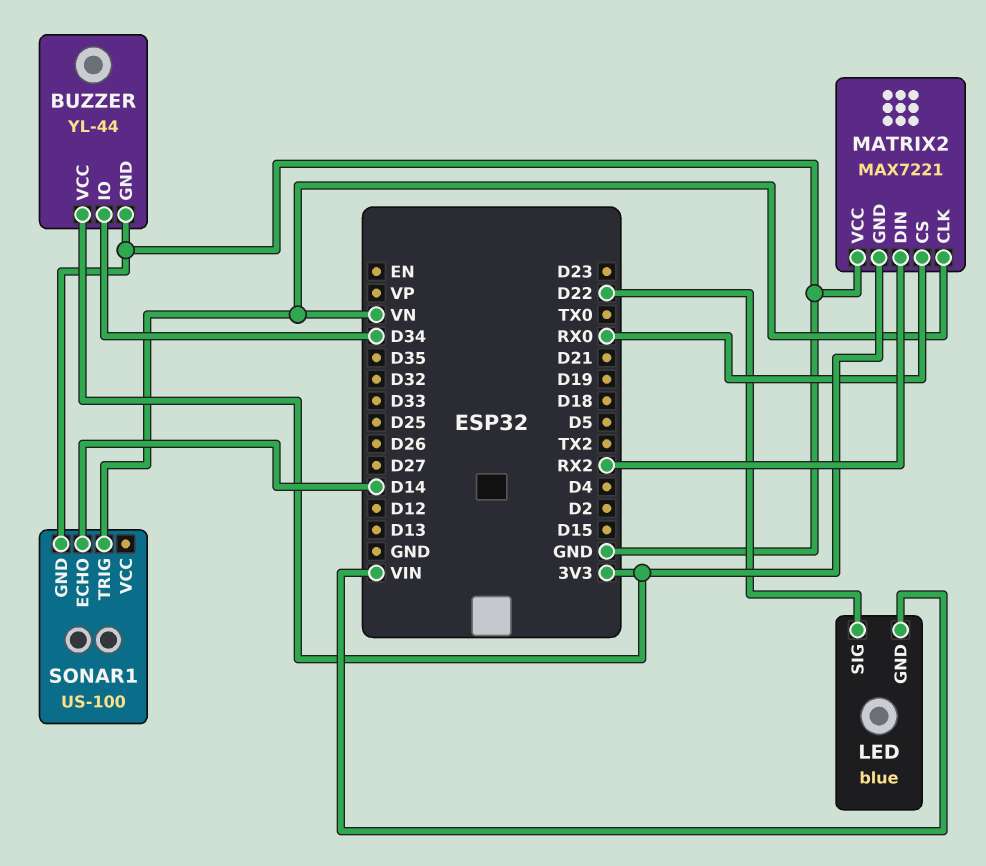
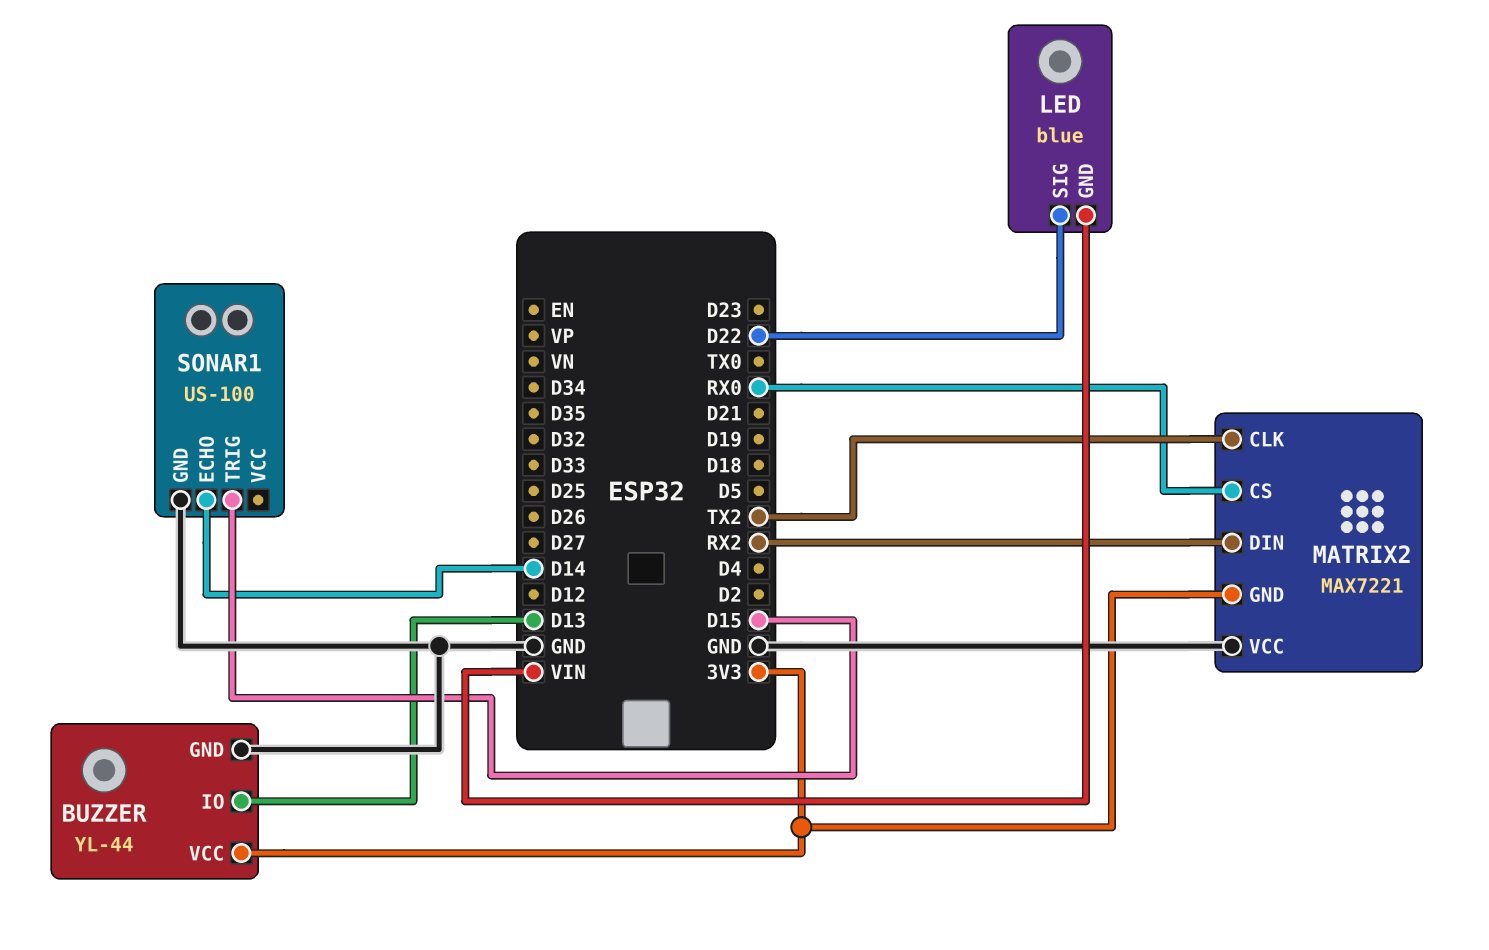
BUZZER pin IO: D34 -> D13
MATRIX2 pin CLK: VN -> TX2
SONAR1 pin TRIG: VN -> D15

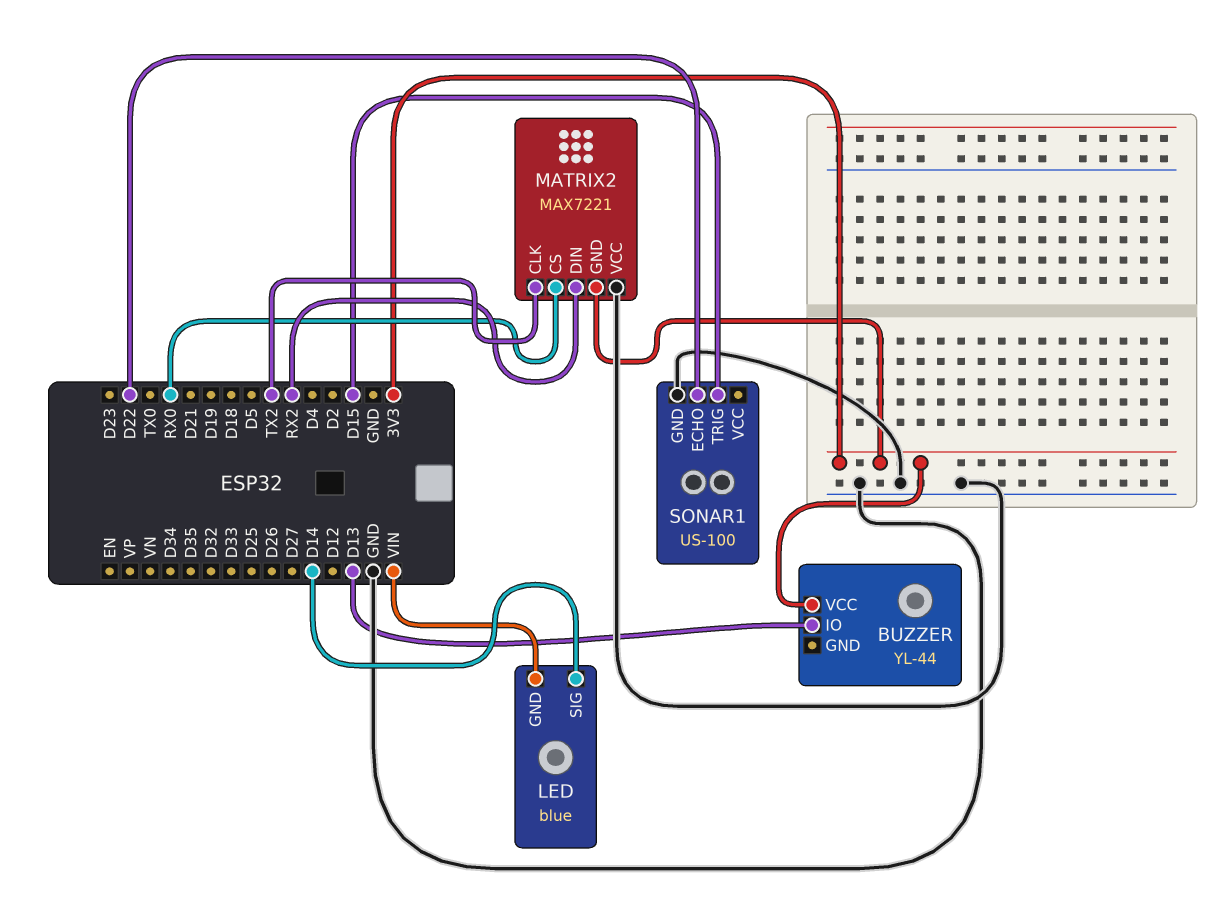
BUZZER pin GND: GND -> none
LED pin SIG: D22 -> D14
SONAR1 pin ECHO: D14 -> D22

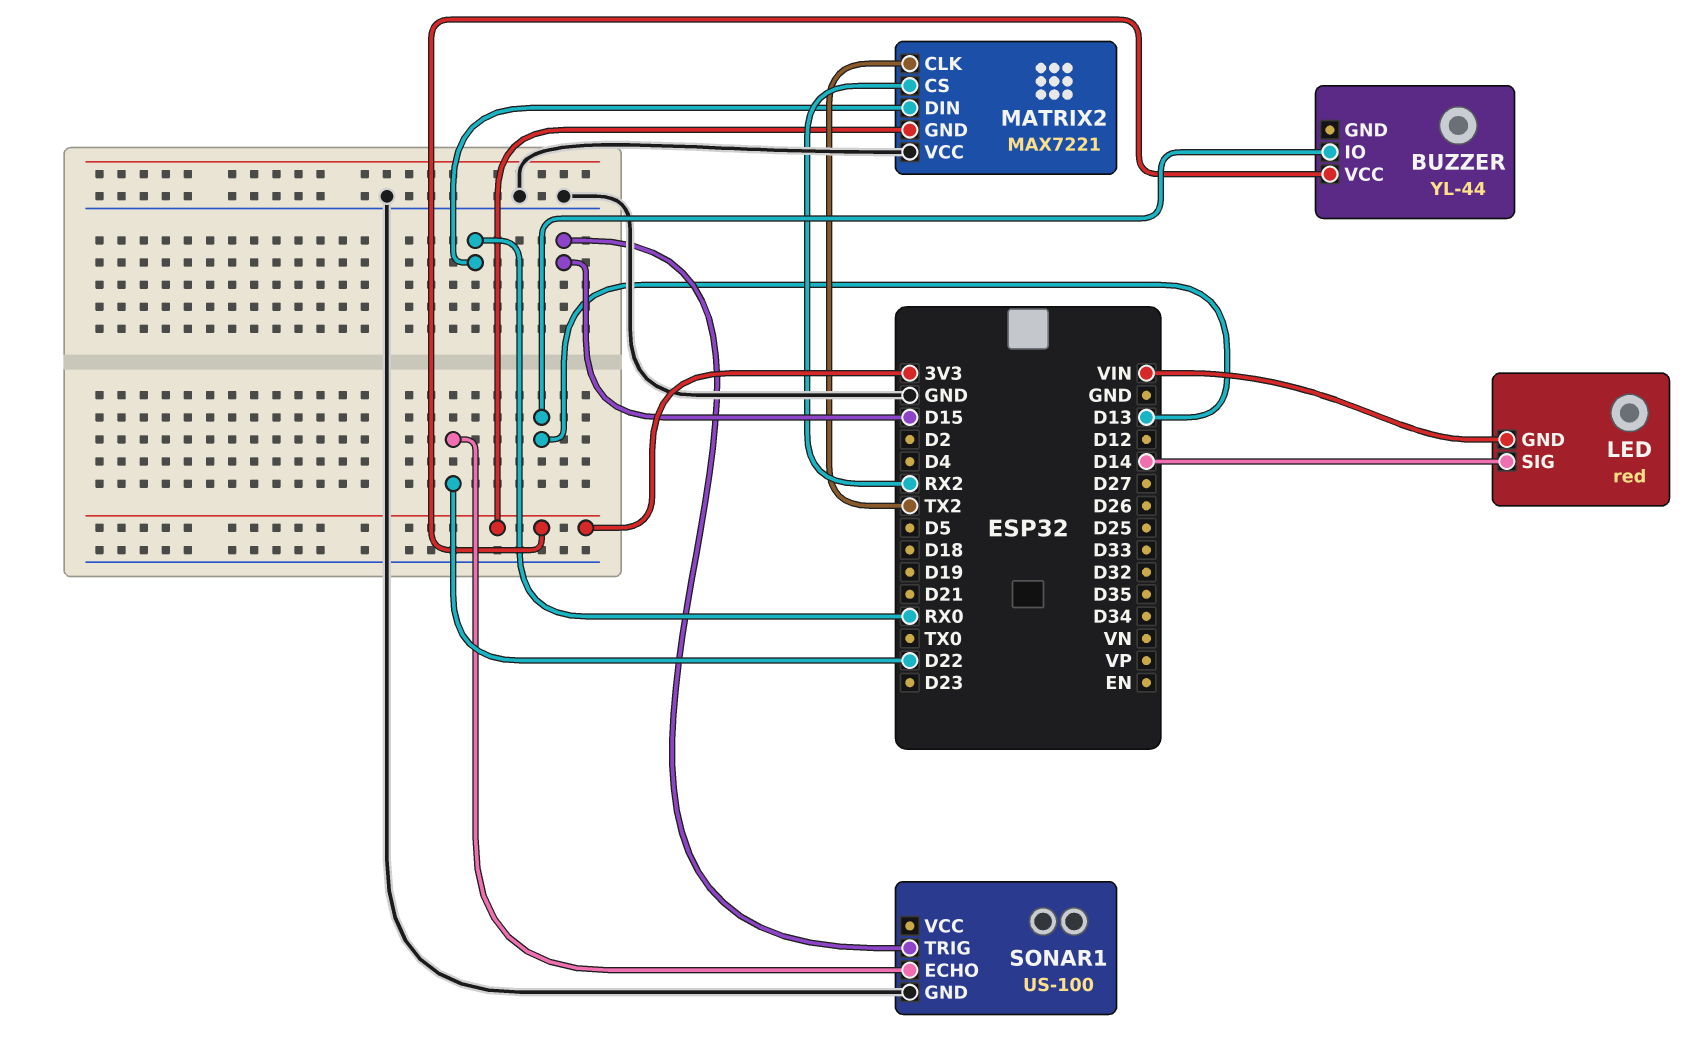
LED: blue -> red
MATRIX2 pin CS: RX0 -> RX2
MATRIX2 pin DIN: RX2 -> RX0

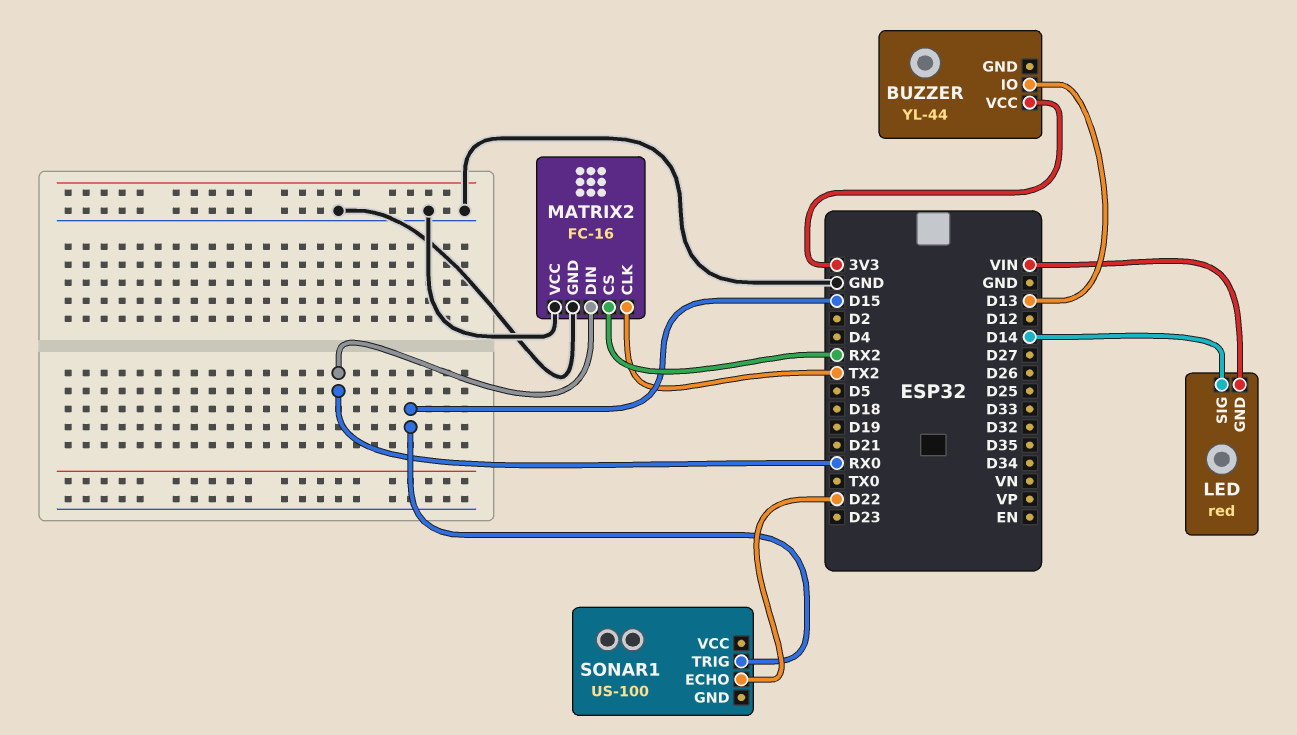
MATRIX2: MAX7221 -> FC-16
MATRIX2 pin GND: 3V3 -> GND
SONAR1 pin GND: GND -> none

